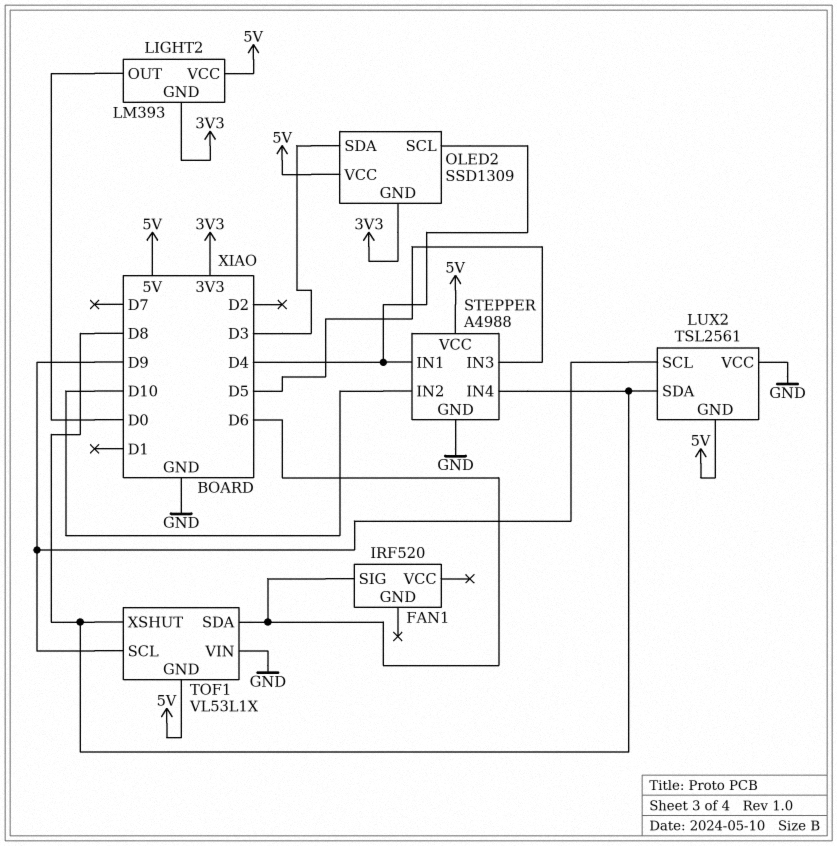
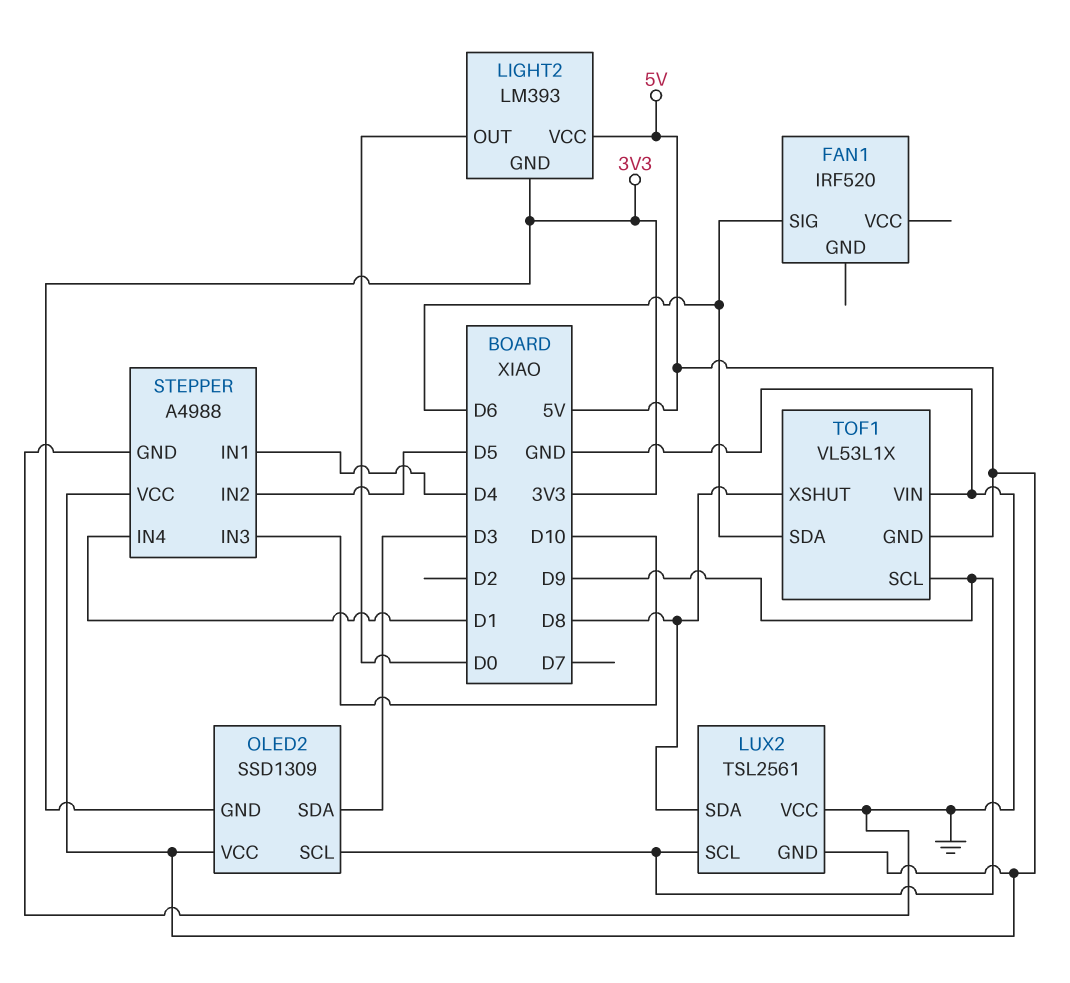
OLED2 pin SCL: D4 -> D9
STEPPER pin IN2: D10 -> D5
STEPPER pin IN3: D5 -> D10
STEPPER pin IN4: D8 -> D1

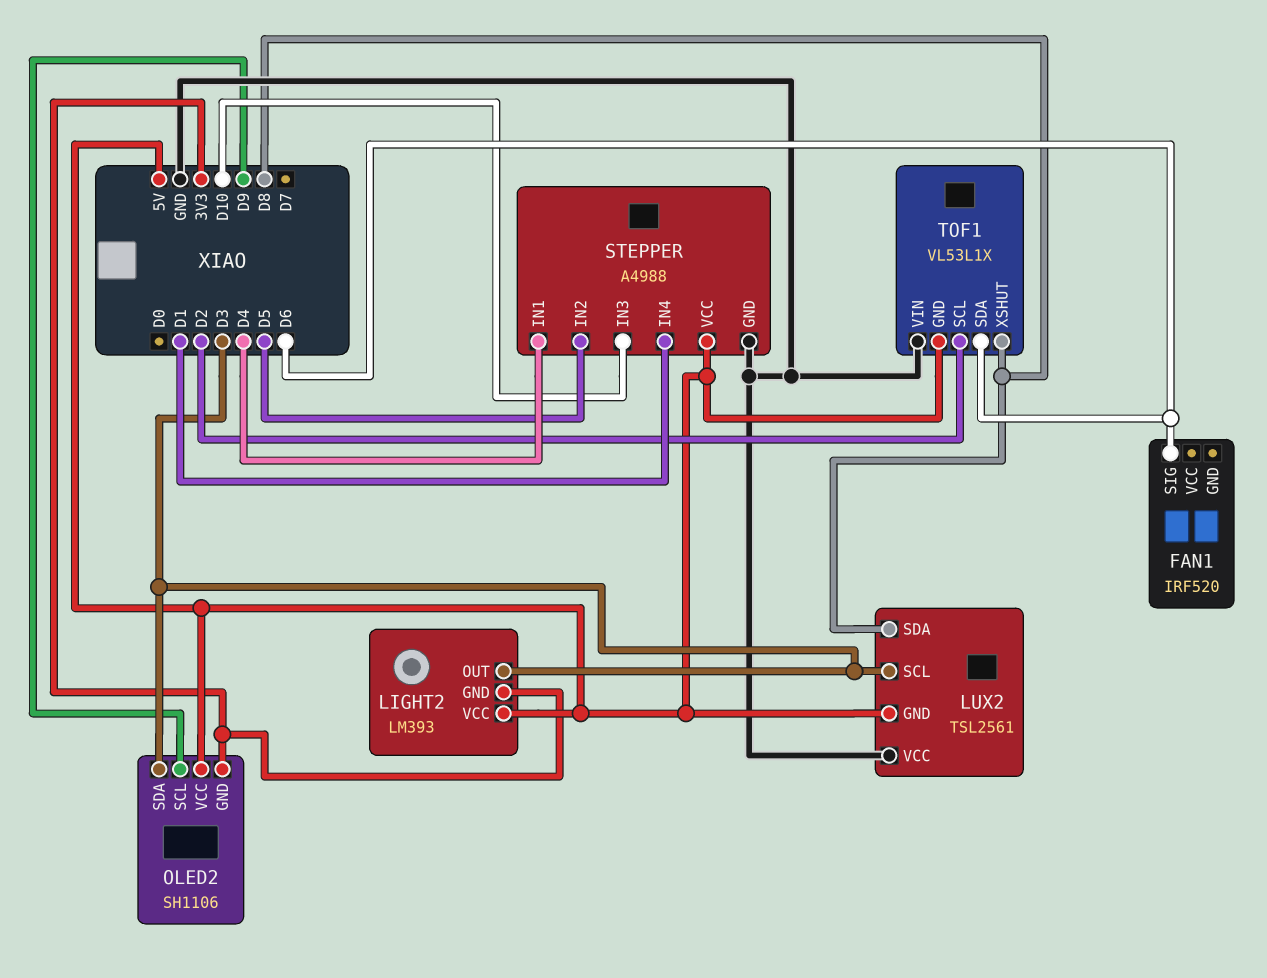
LIGHT2 pin OUT: D0 -> D3
LUX2 pin SCL: D9 -> D3
OLED2: SSD1309 -> SH1106
TOF1 pin SCL: D9 -> D2

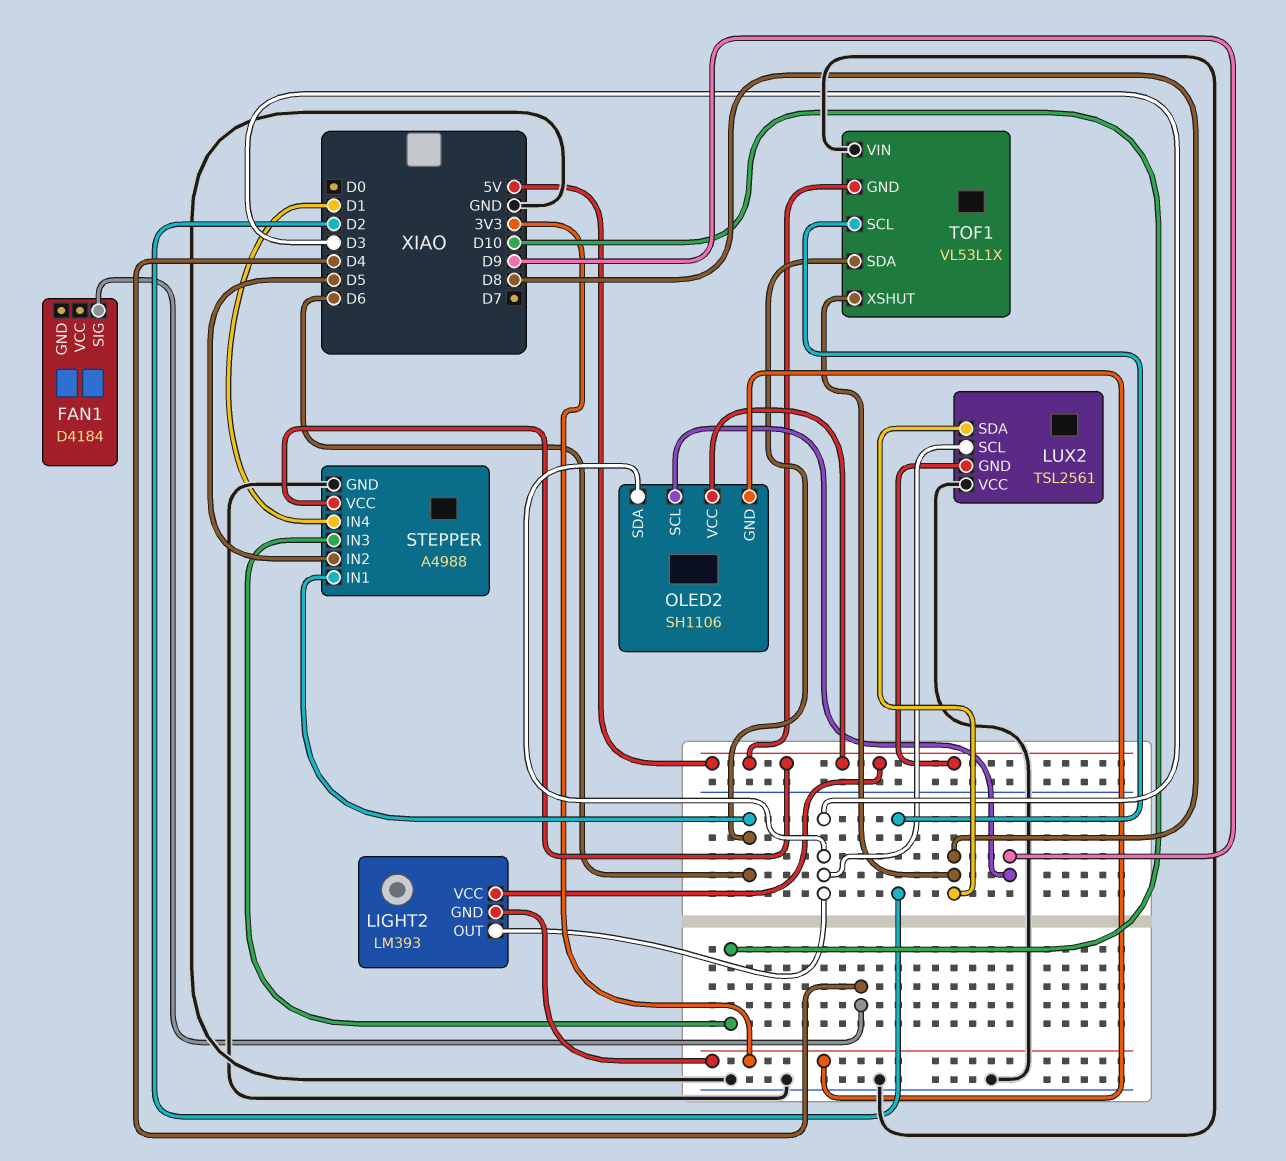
FAN1: IRF520 -> D4184
FAN1 pin SIG: D6 -> D4
STEPPER pin IN1: D4 -> D6

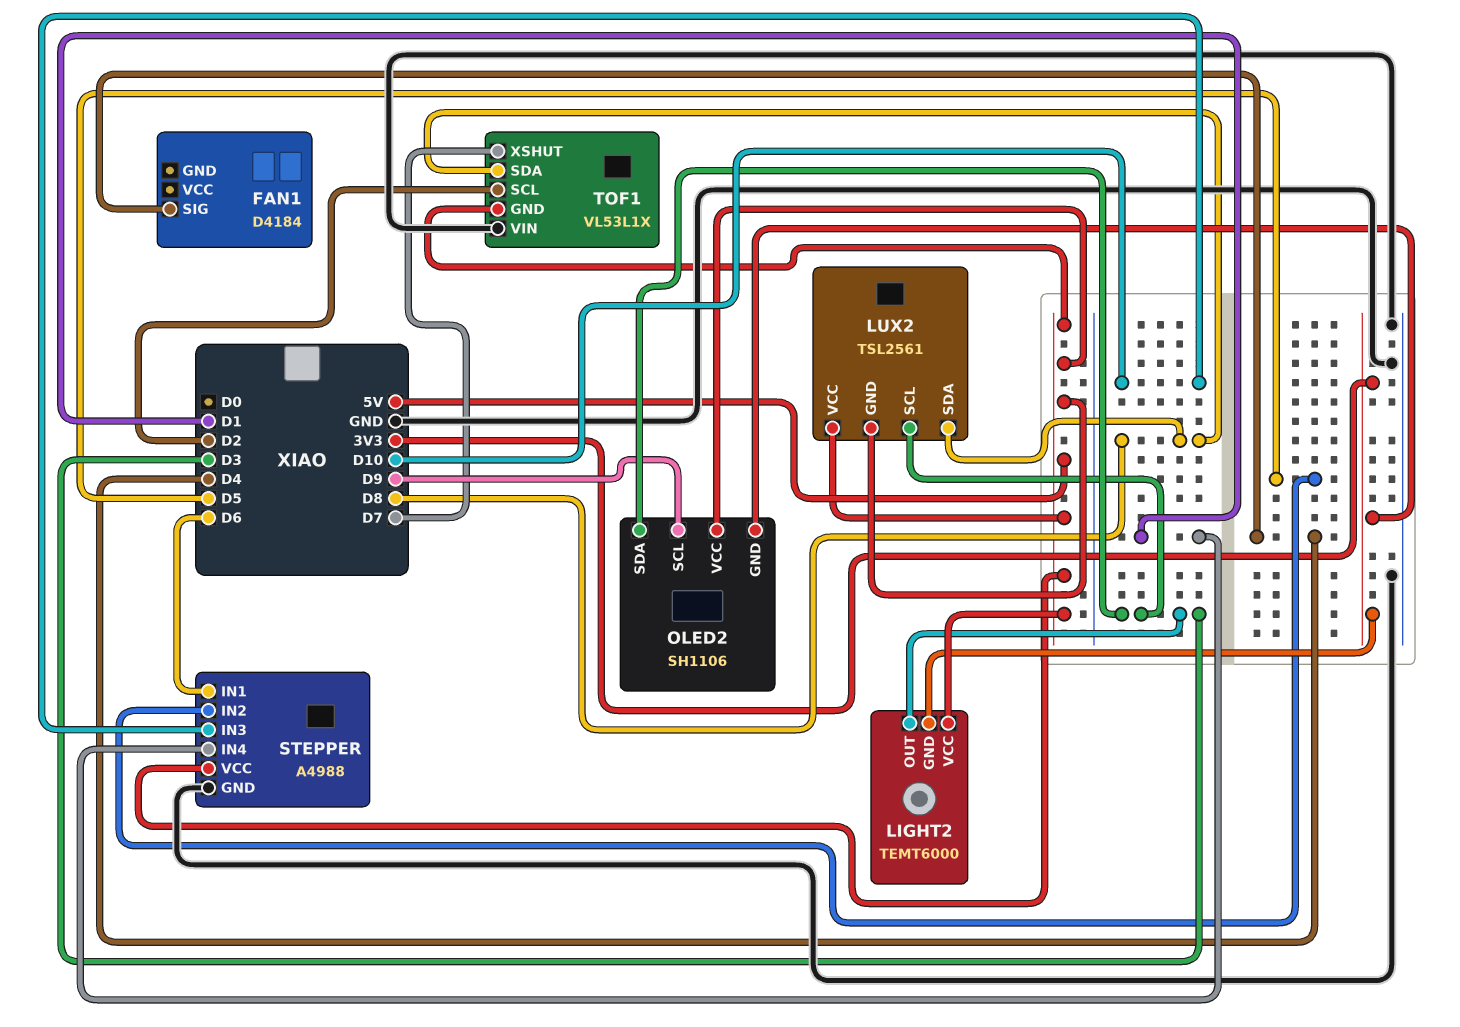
LIGHT2: LM393 -> TEMT6000
LUX2 pin VCC: GND -> 5V
TOF1 pin SDA: D6 -> D8
TOF1 pin XSHUT: D8 -> D7

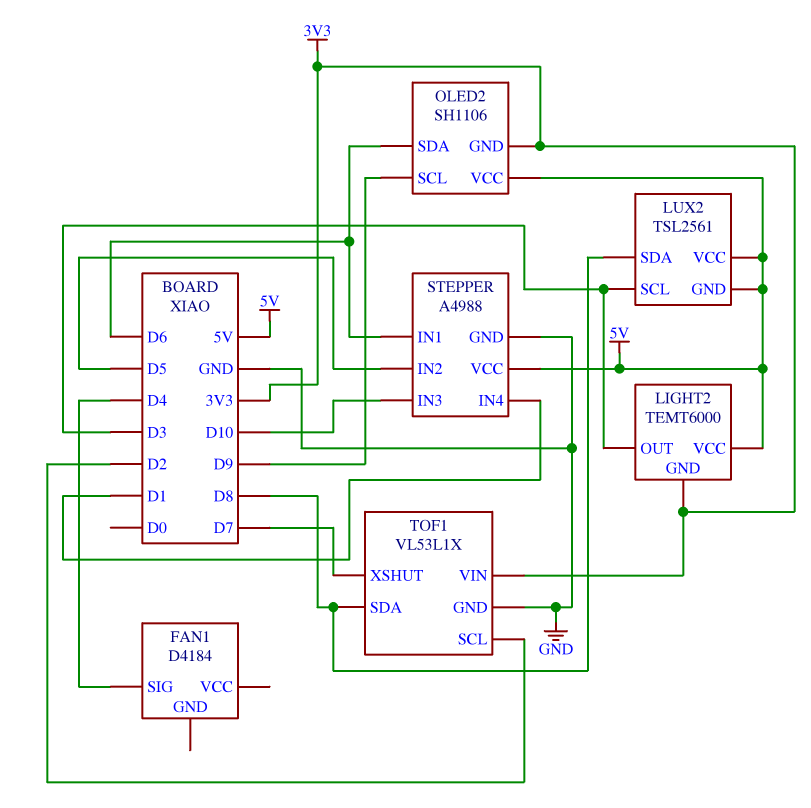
OLED2 pin SDA: D3 -> D6
TOF1 pin GND: 5V -> GND
TOF1 pin VIN: GND -> 3V3

